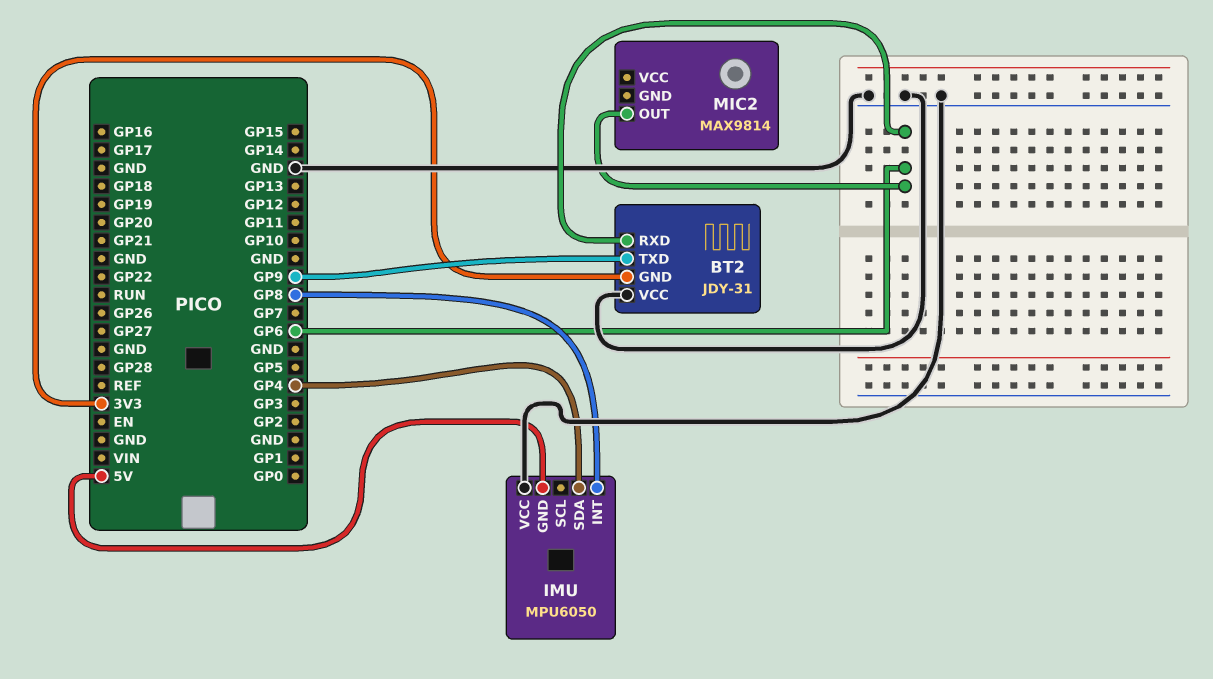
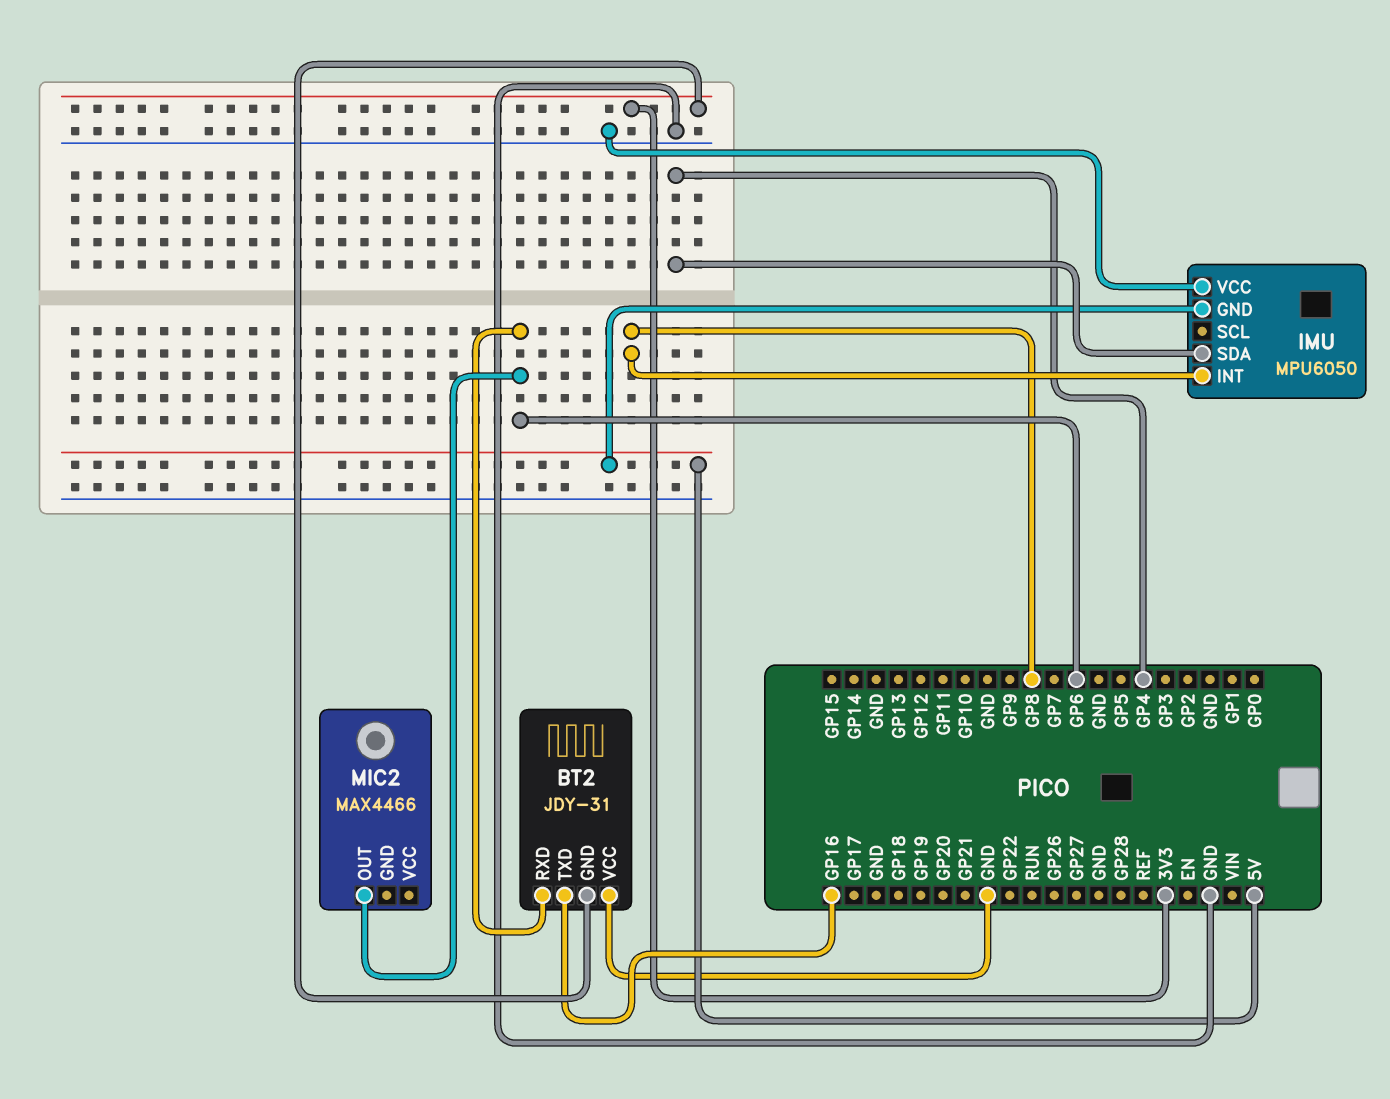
BT2 pin TXD: GP9 -> GP16
MIC2: MAX9814 -> MAX4466

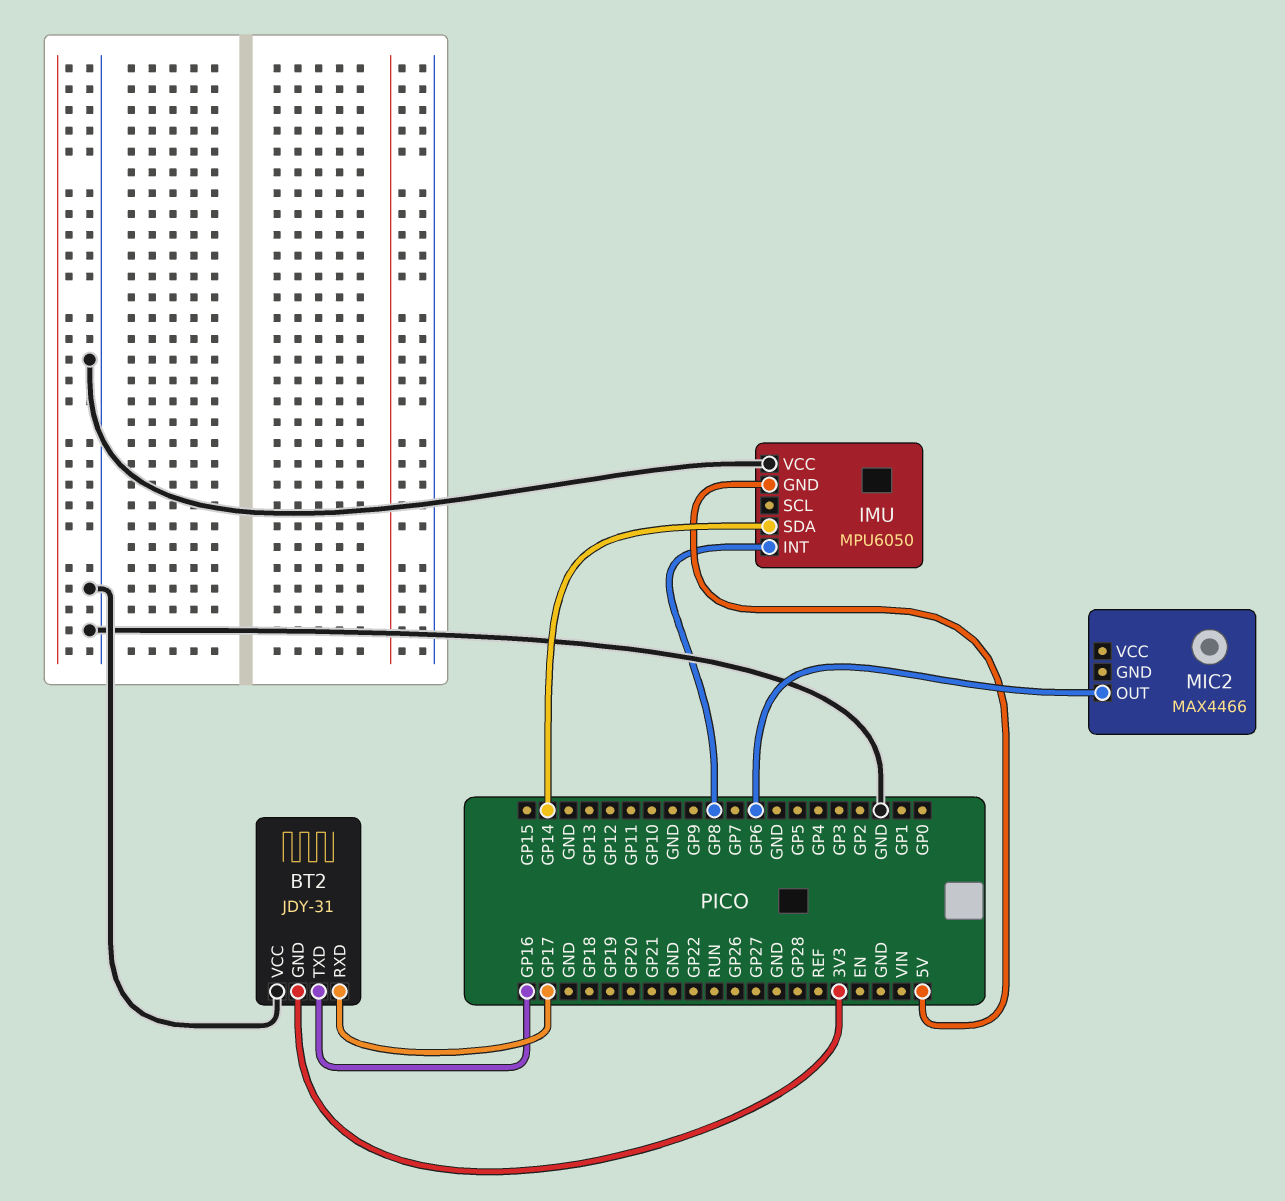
BT2 pin RXD: GP6 -> GP17
IMU pin SDA: GP4 -> GP14

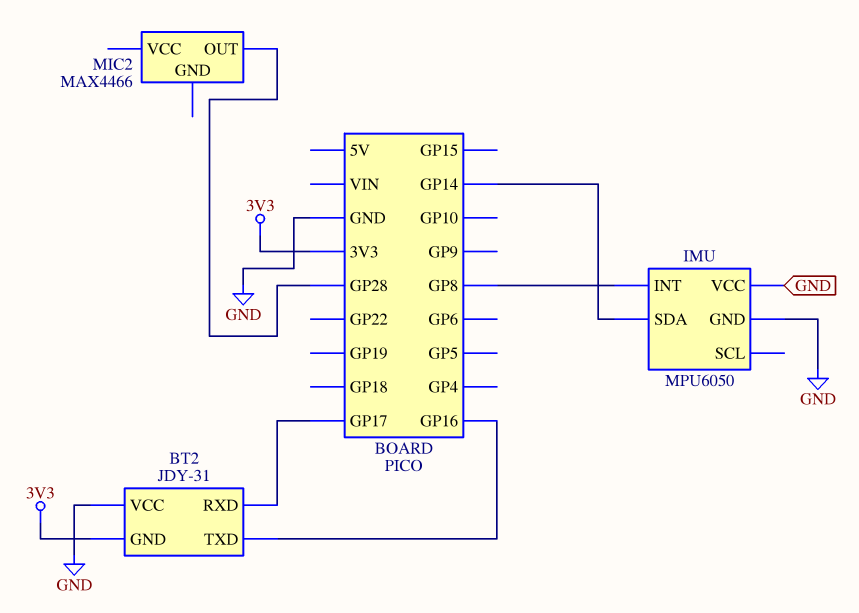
IMU pin GND: 5V -> GND
MIC2 pin OUT: GP6 -> GP28

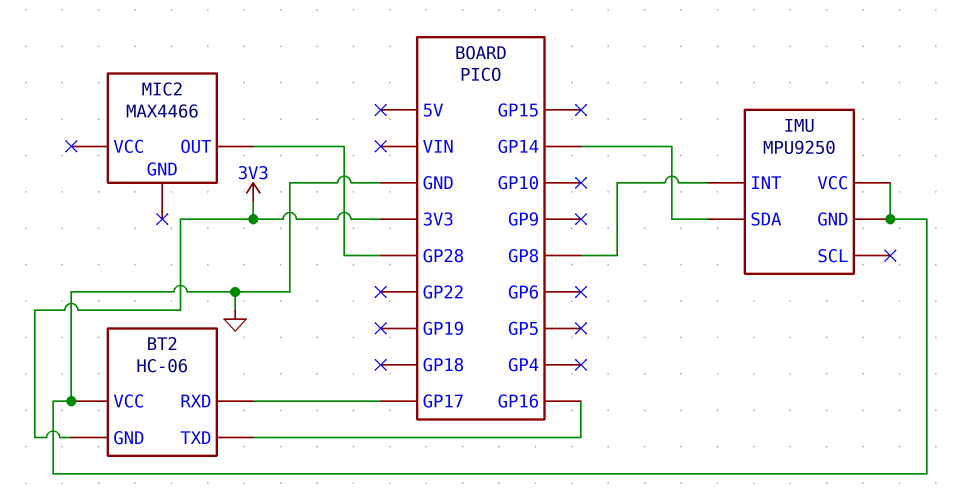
BT2: JDY-31 -> HC-06
IMU: MPU6050 -> MPU9250

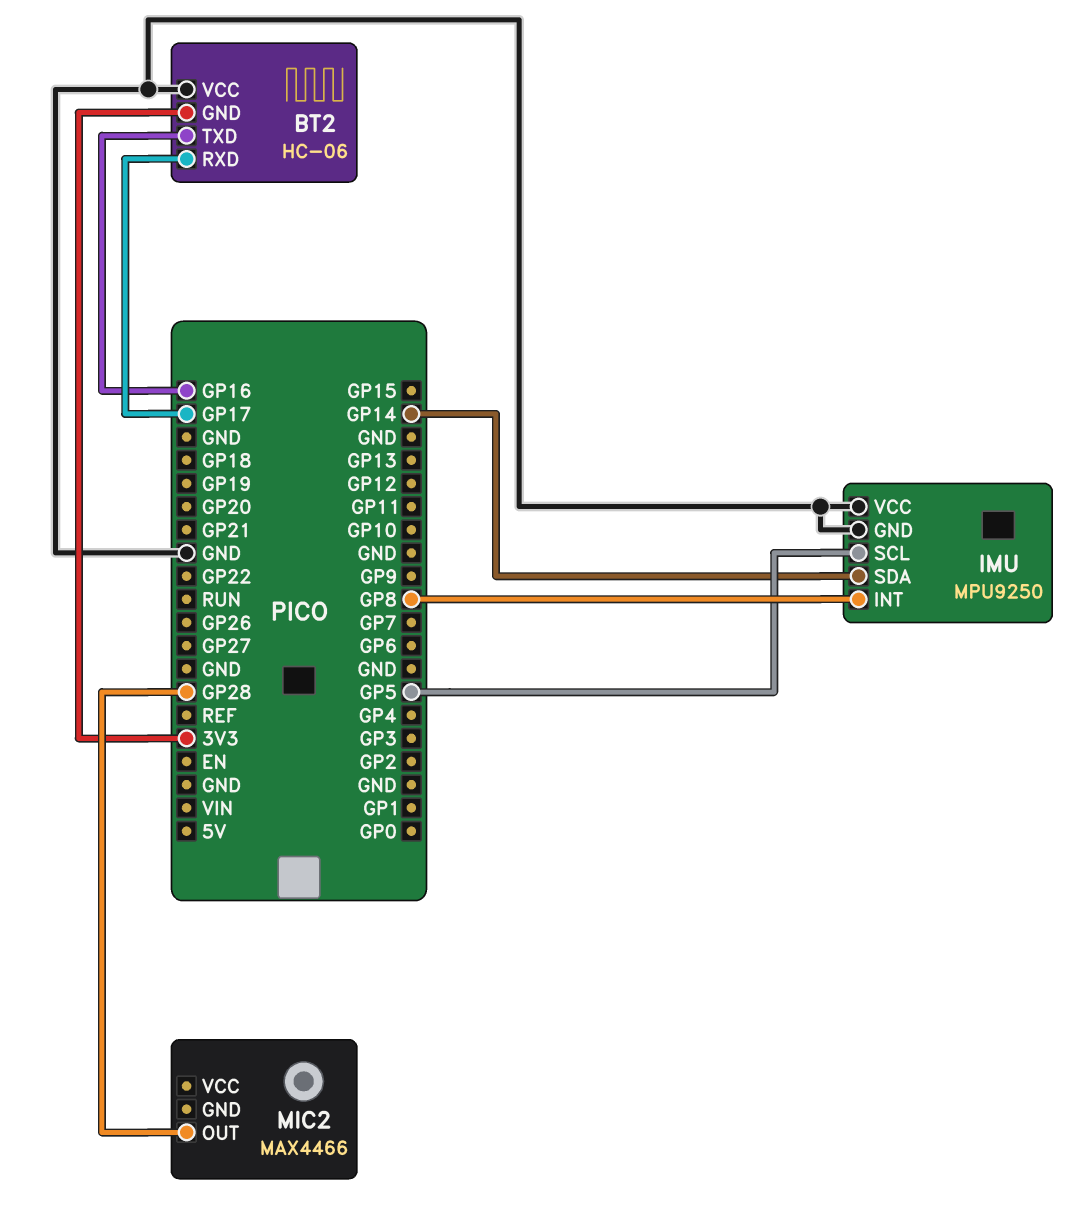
IMU pin SCL: none -> GP5

